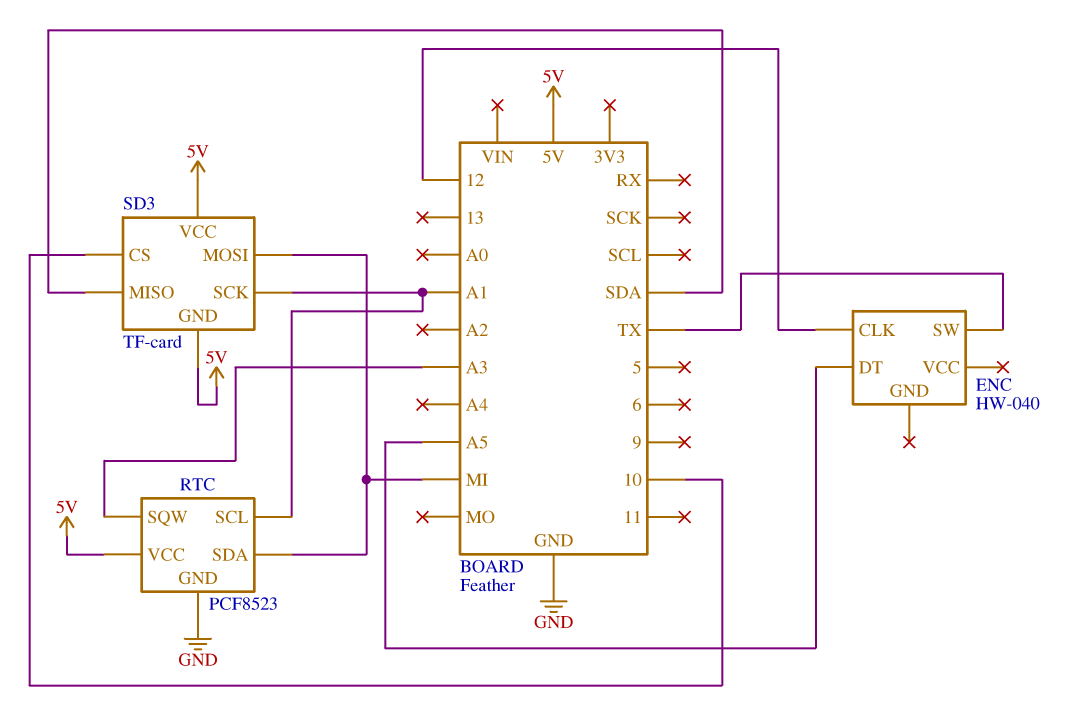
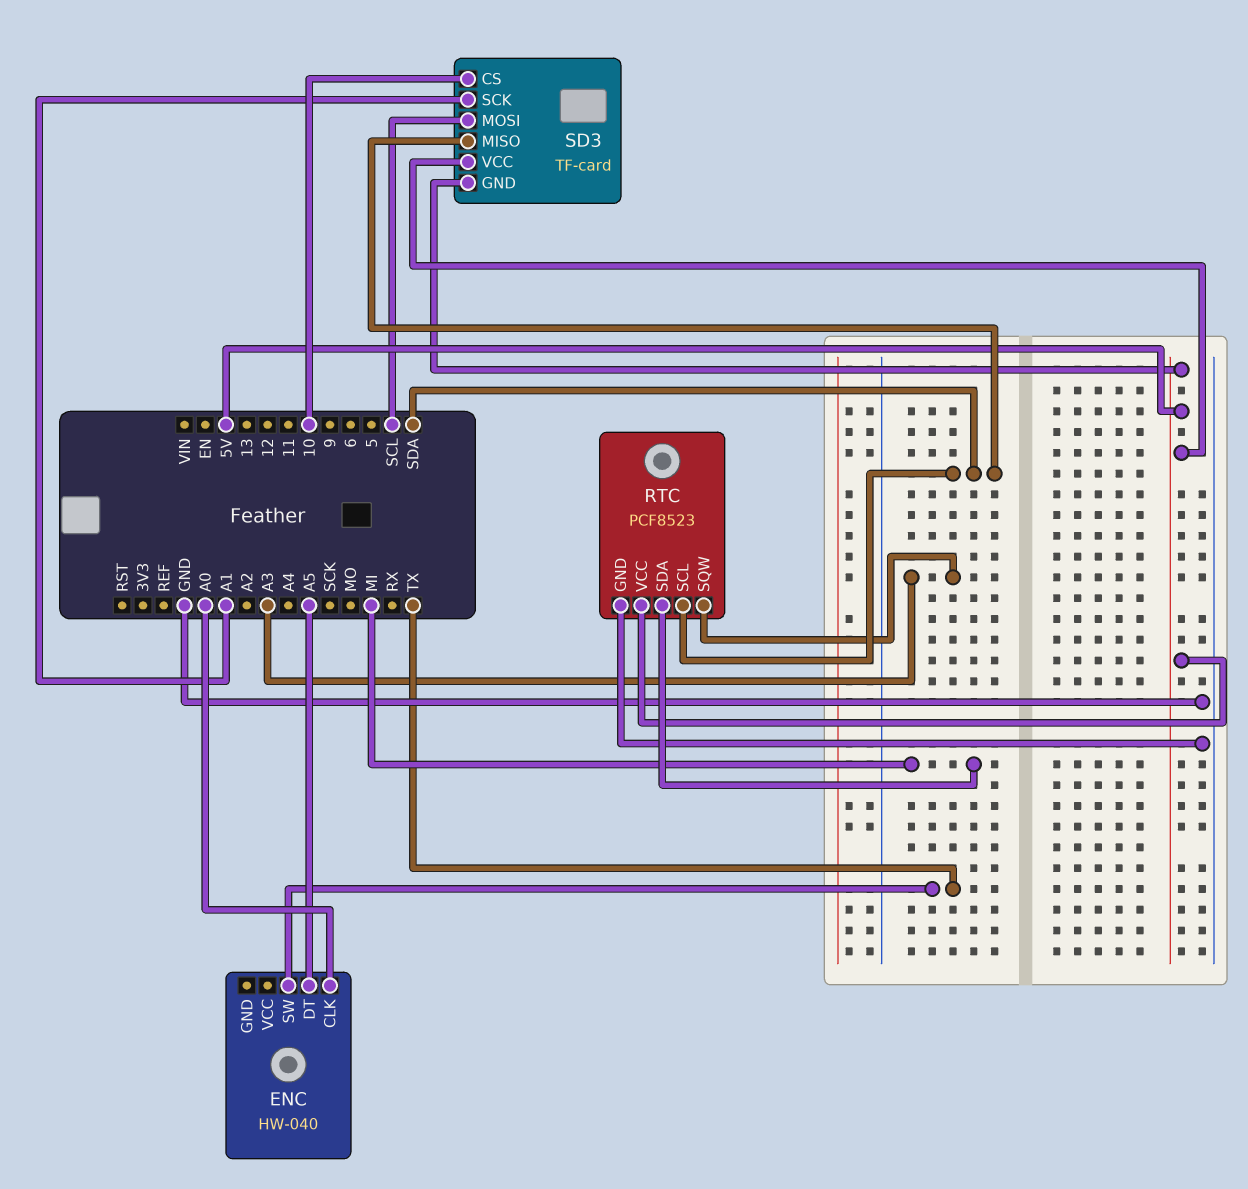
ENC pin CLK: 12 -> A0
RTC pin SCL: A1 -> SDA
SD3 pin MOSI: MI -> SCL

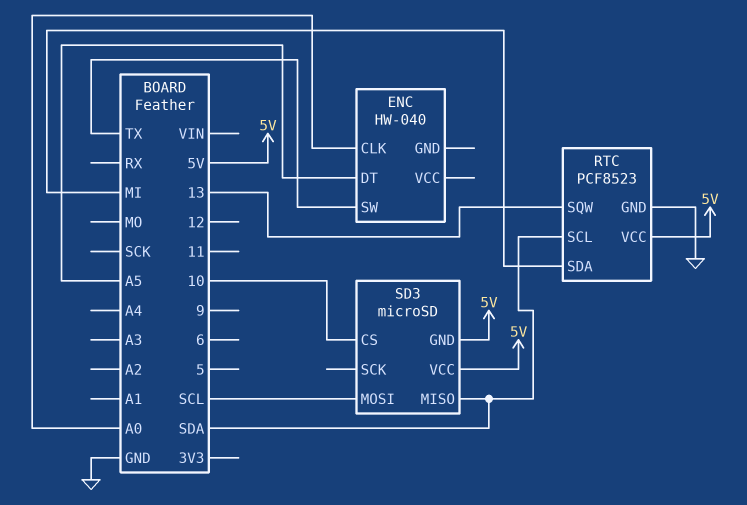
RTC pin SQW: A3 -> 13
SD3: TF-card -> microSD
SD3 pin SCK: A1 -> none

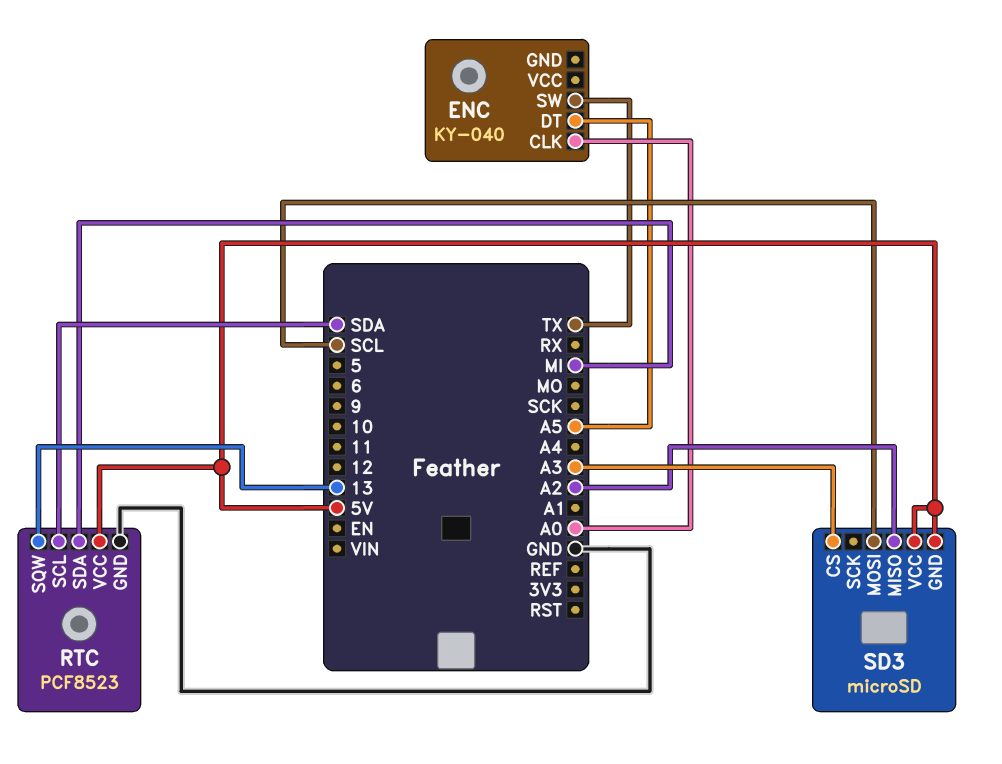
ENC: HW-040 -> KY-040
SD3 pin CS: 10 -> A3
SD3 pin MISO: SDA -> A2

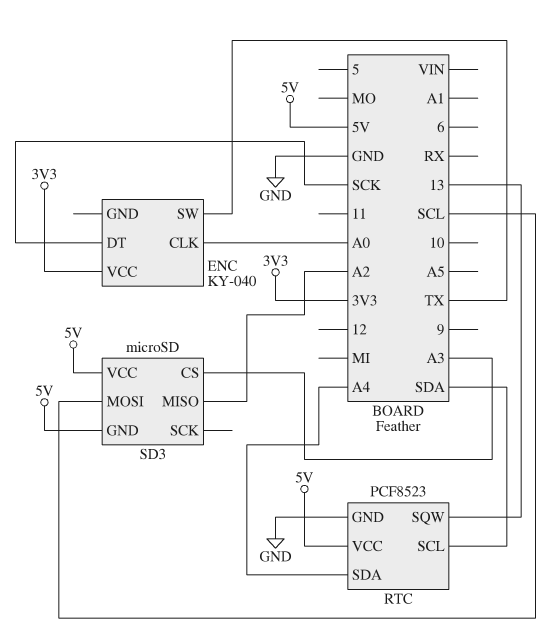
ENC pin DT: A5 -> SCK
ENC pin VCC: none -> 3V3
RTC pin SDA: MI -> A4

